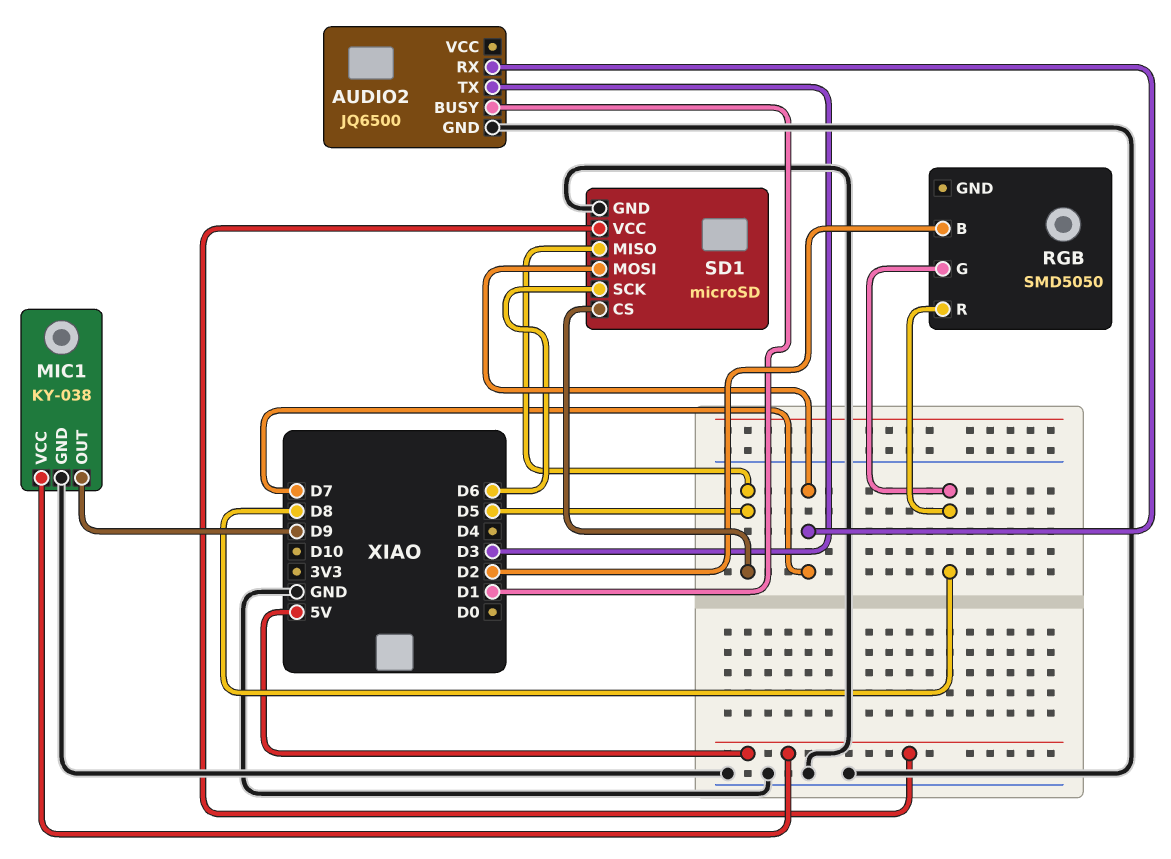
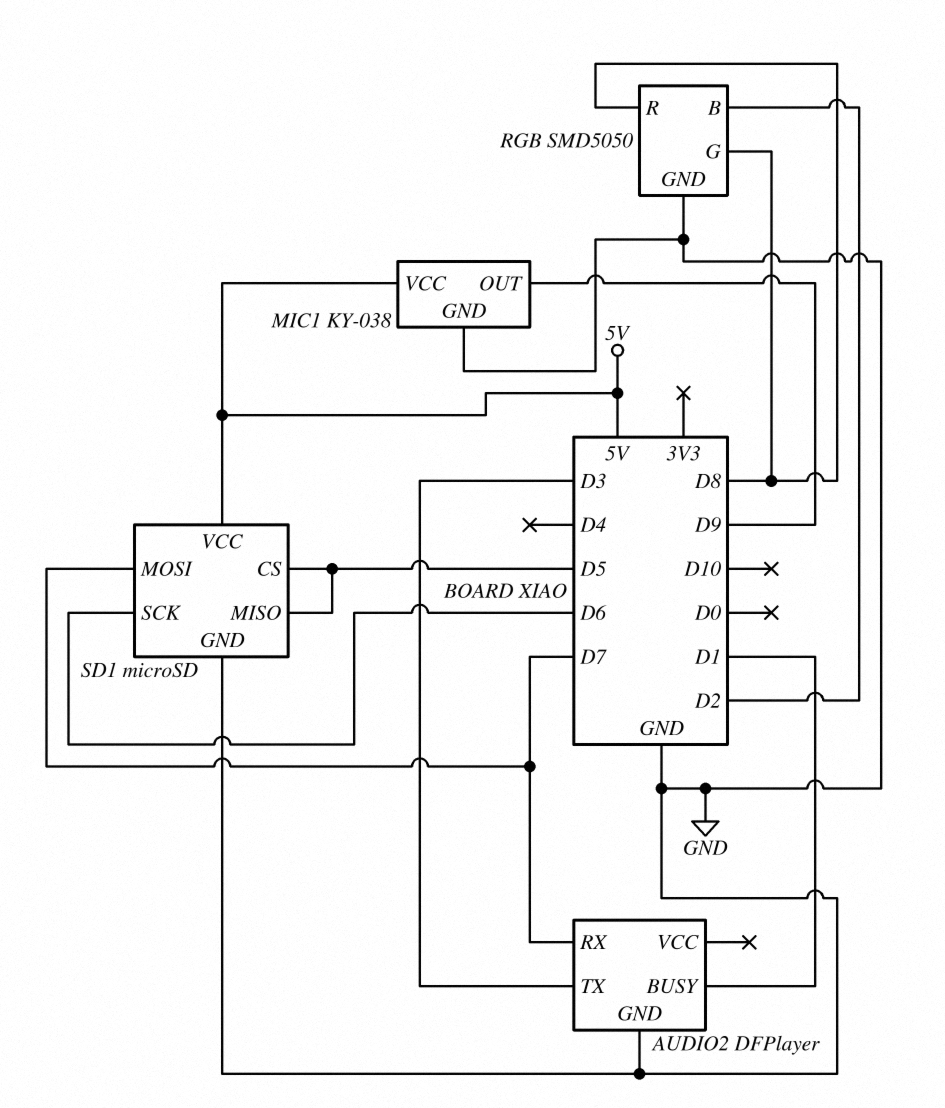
AUDIO2: JQ6500 -> DFPlayer
RGB pin GND: none -> GND

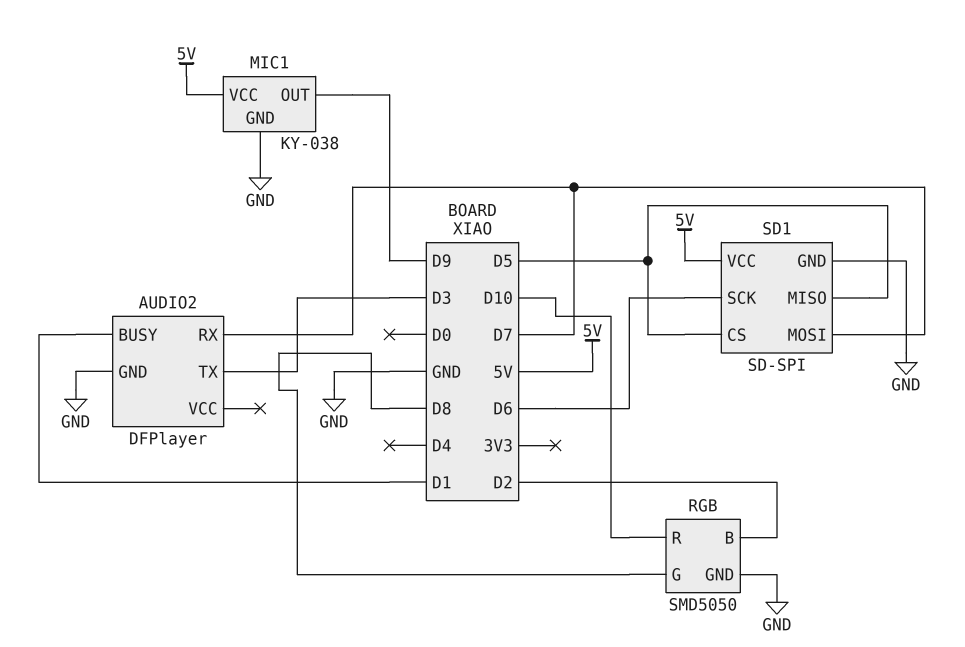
RGB pin R: D8 -> D10
SD1: microSD -> SD-SPI

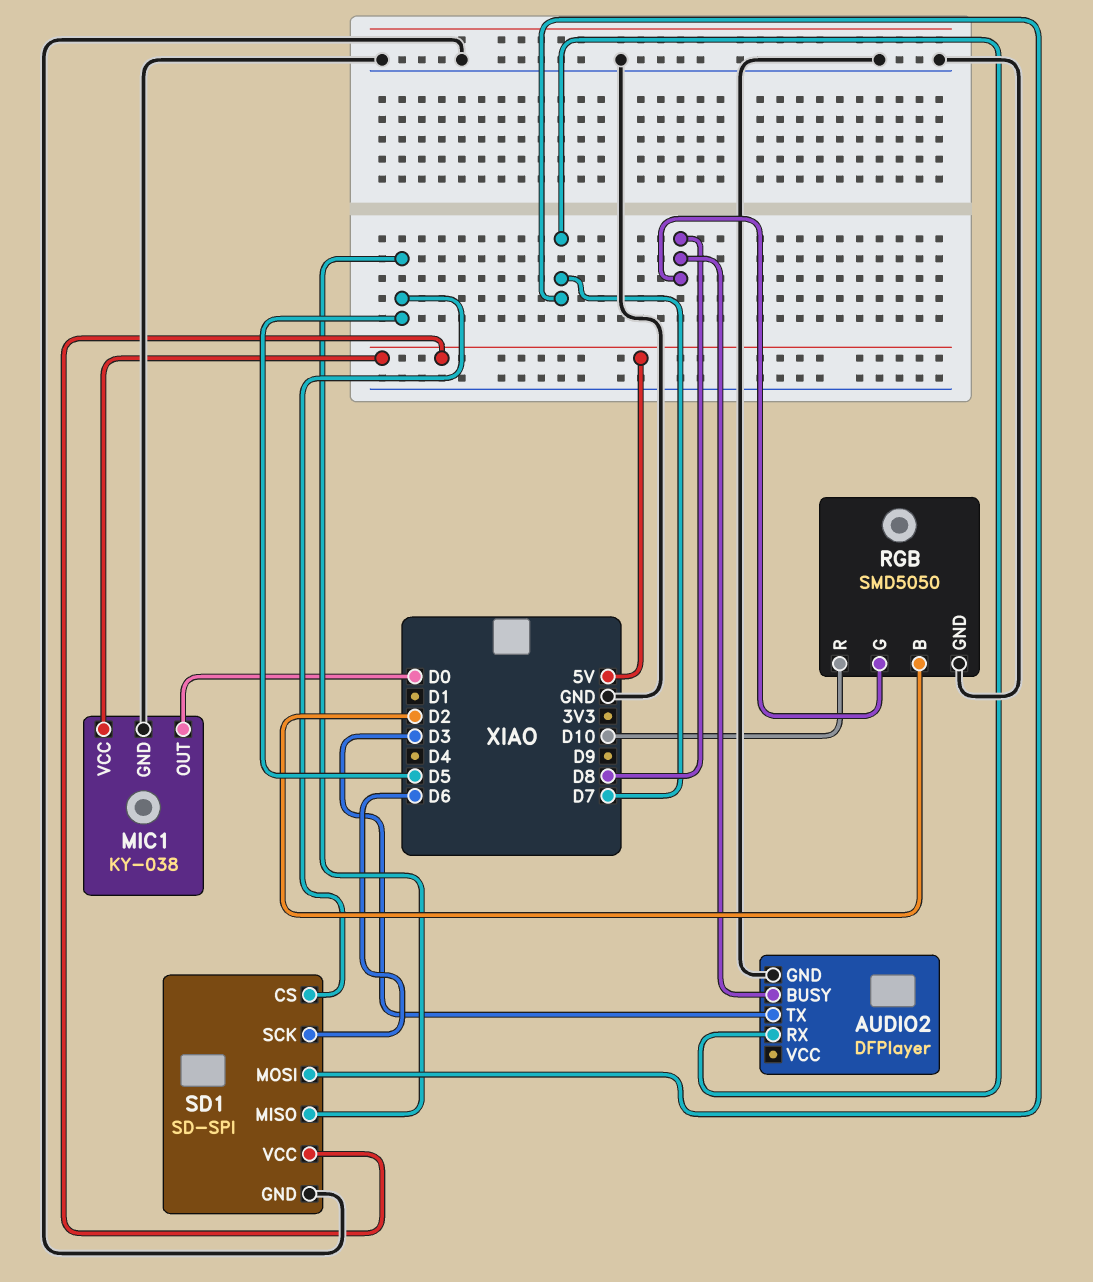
AUDIO2 pin BUSY: D1 -> D8
MIC1 pin OUT: D9 -> D0

